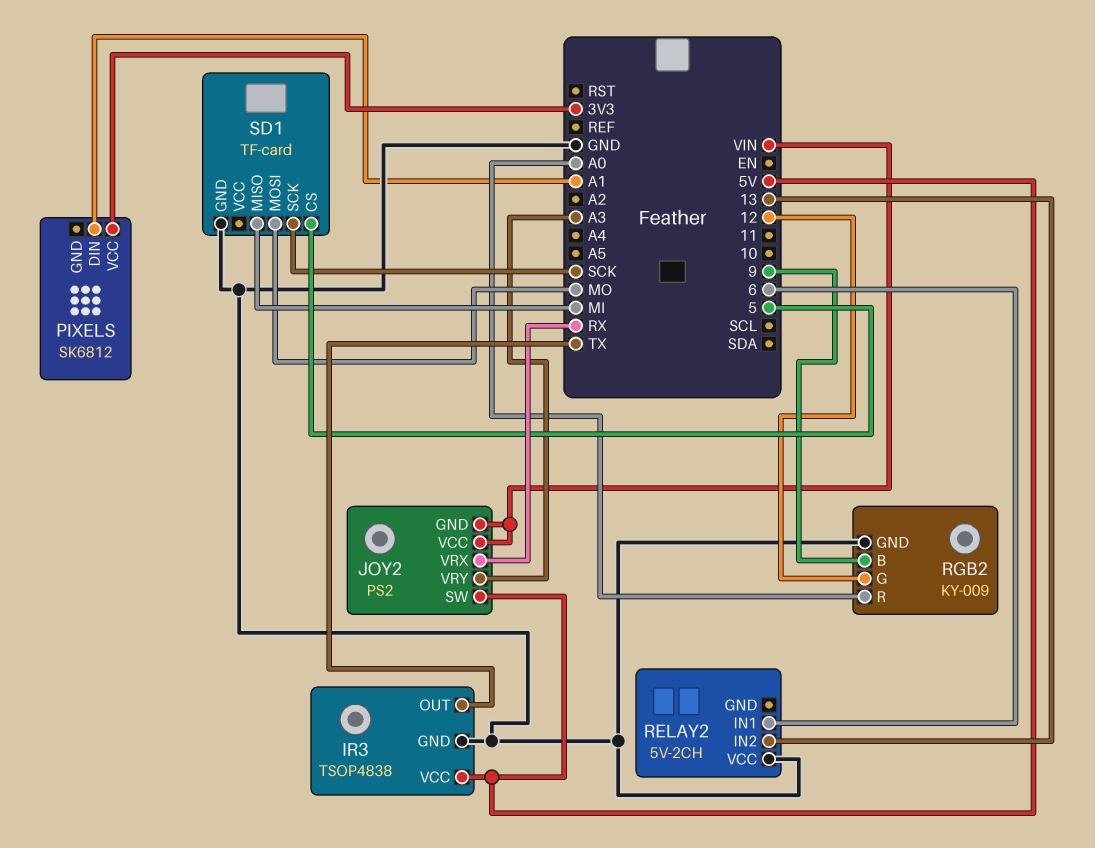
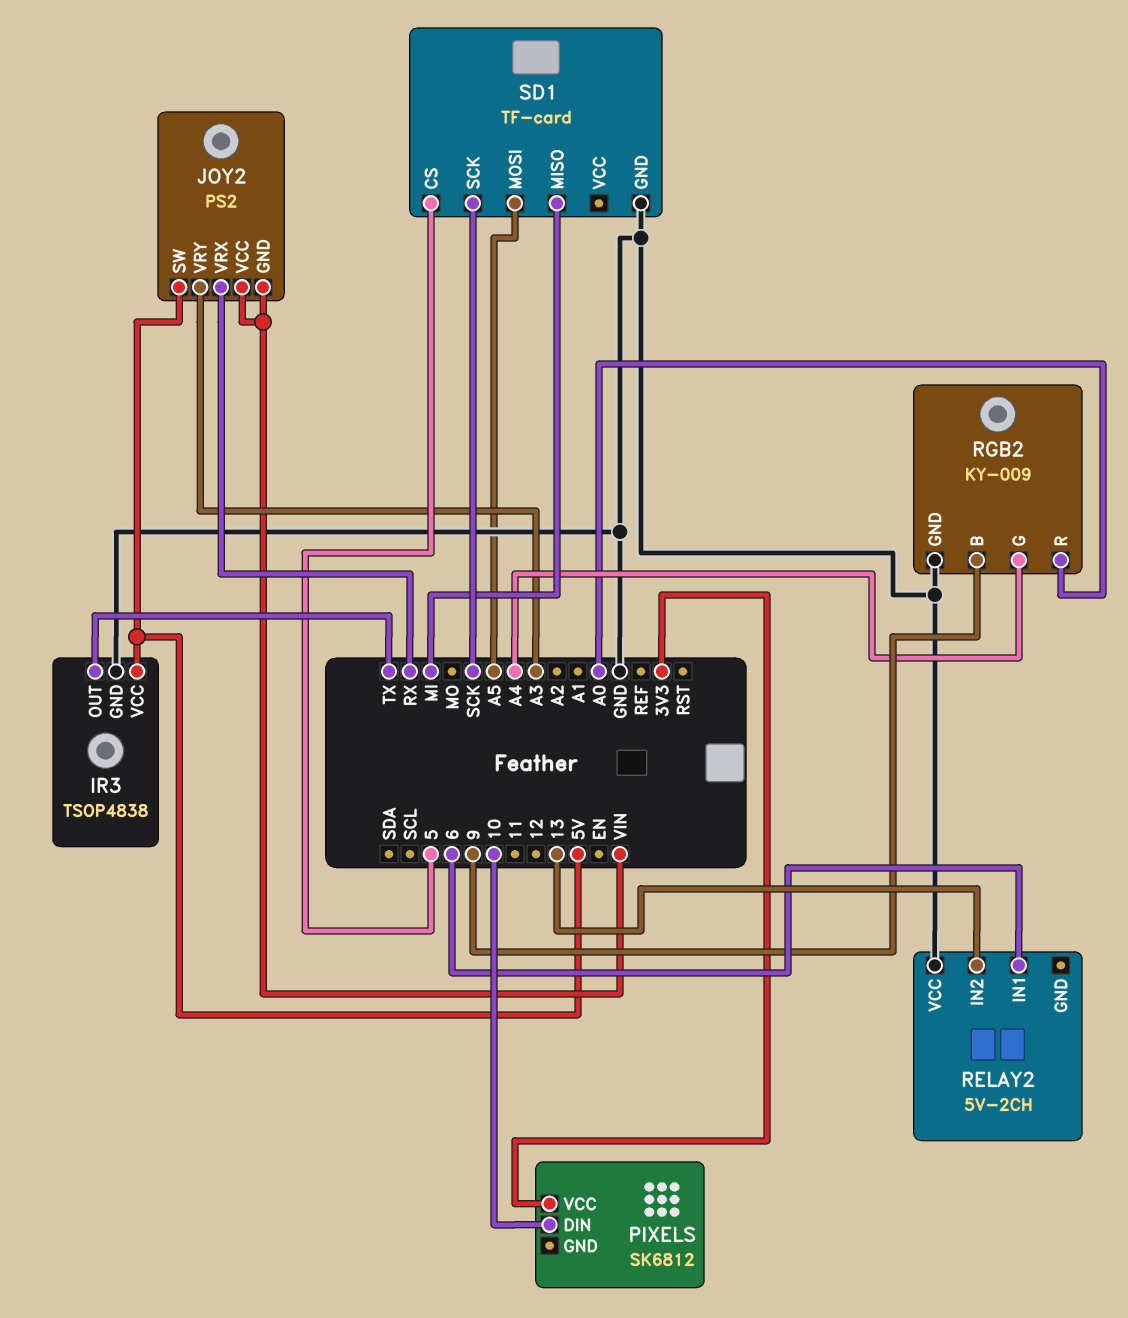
PIXELS pin DIN: A1 -> 10
RGB2 pin G: 12 -> A4
SD1 pin MOSI: MO -> A5

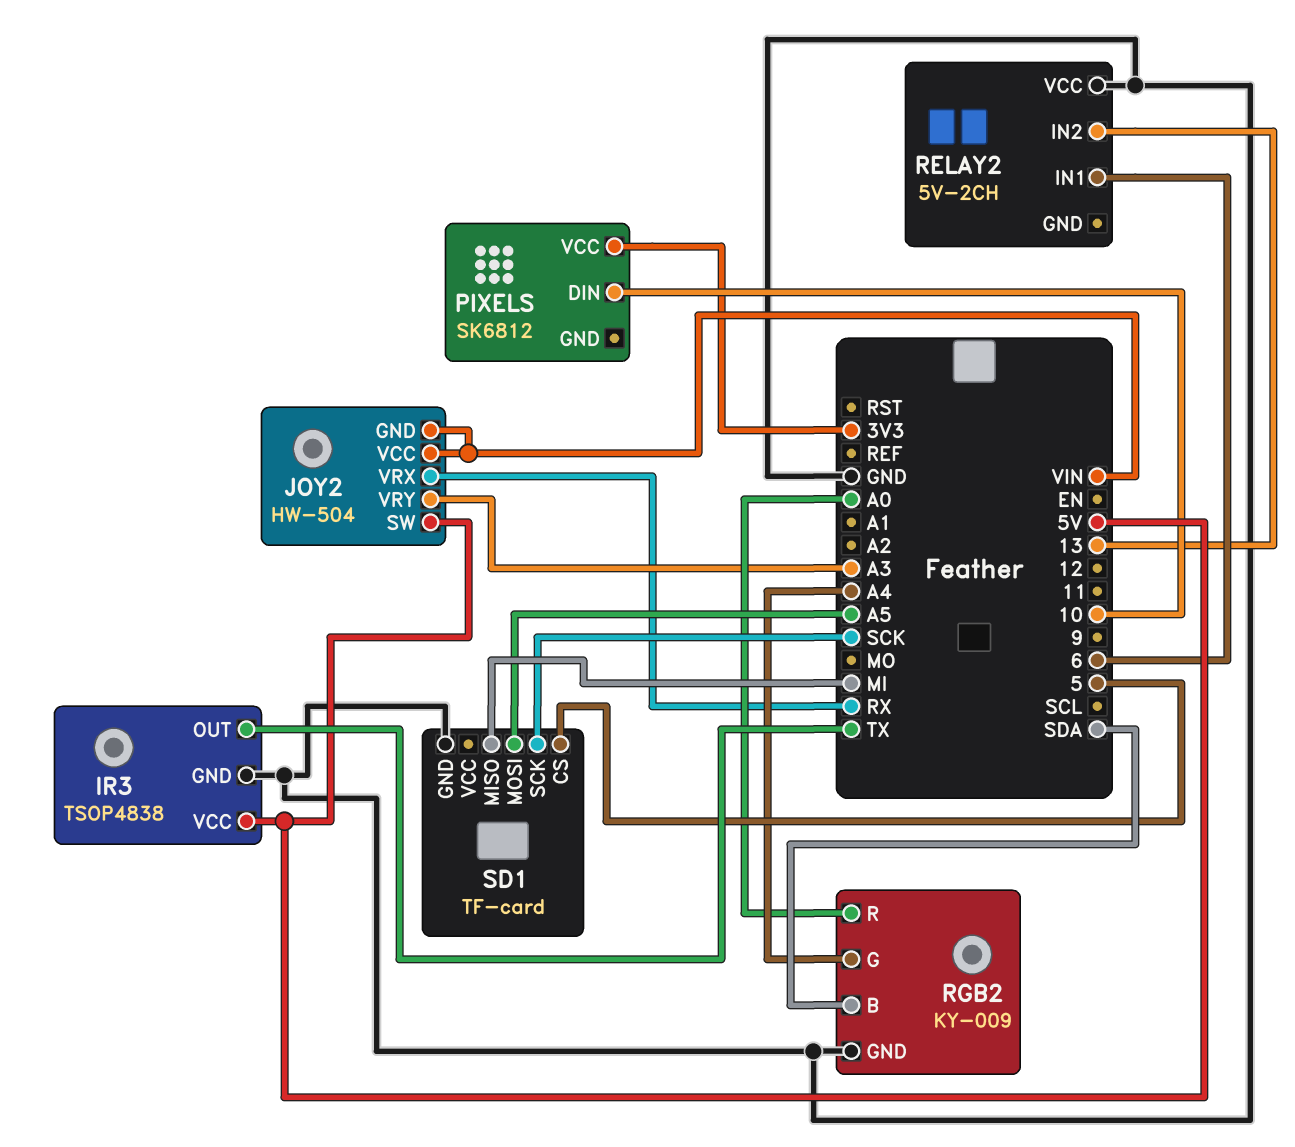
JOY2: PS2 -> HW-504
RGB2 pin B: 9 -> SDA

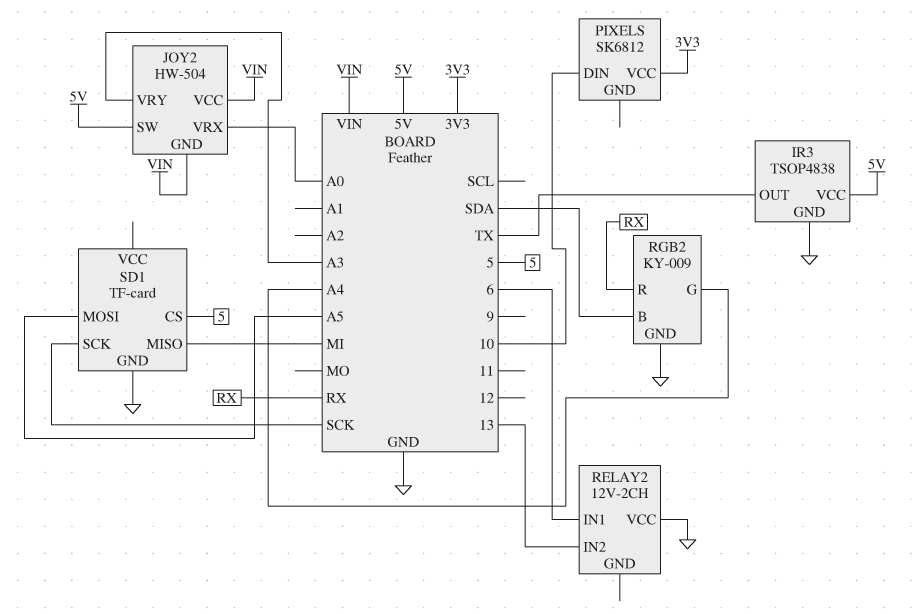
JOY2 pin VRX: RX -> A0
RELAY2: 5V-2CH -> 12V-2CH
RGB2 pin R: A0 -> RX

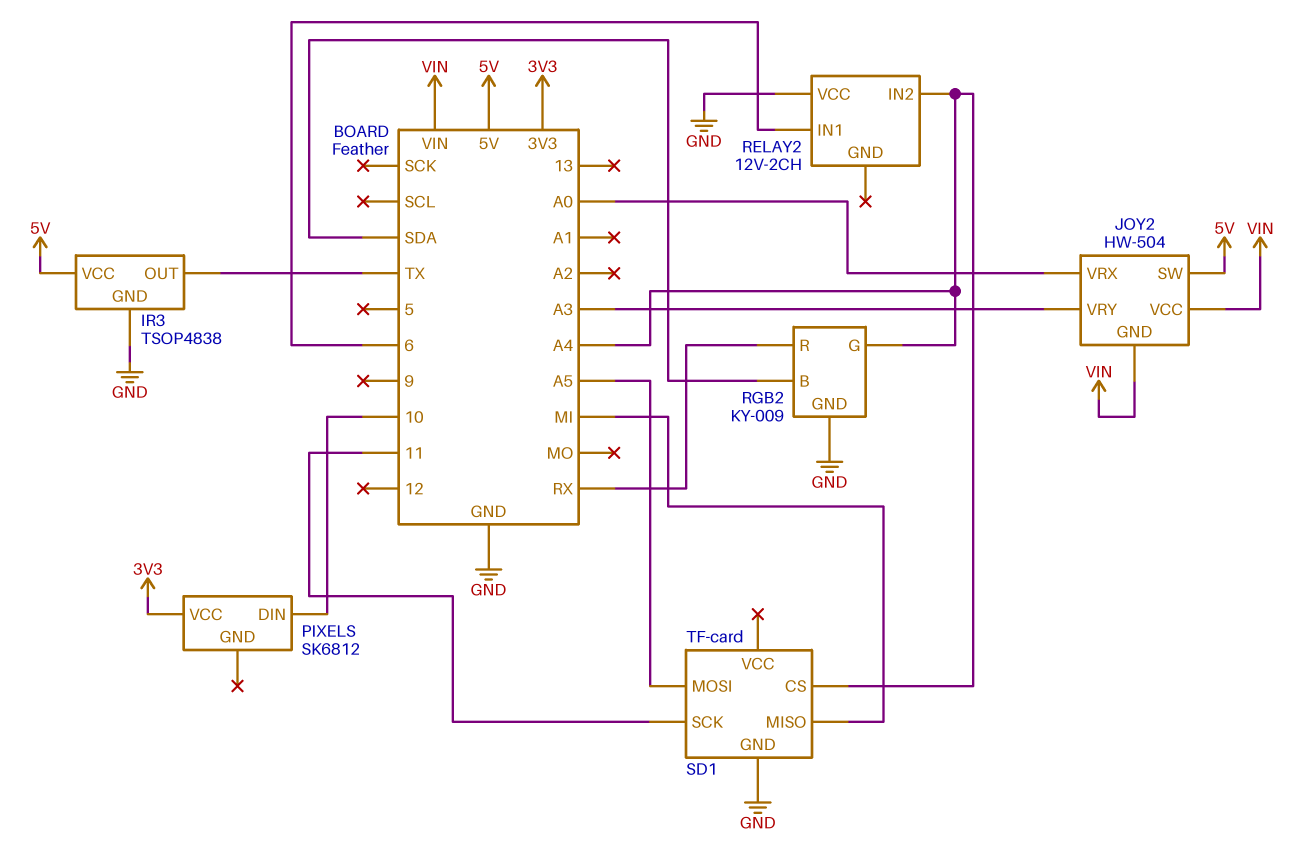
RELAY2 pin IN2: 13 -> A4
SD1 pin CS: 5 -> A4
SD1 pin SCK: SCK -> 11

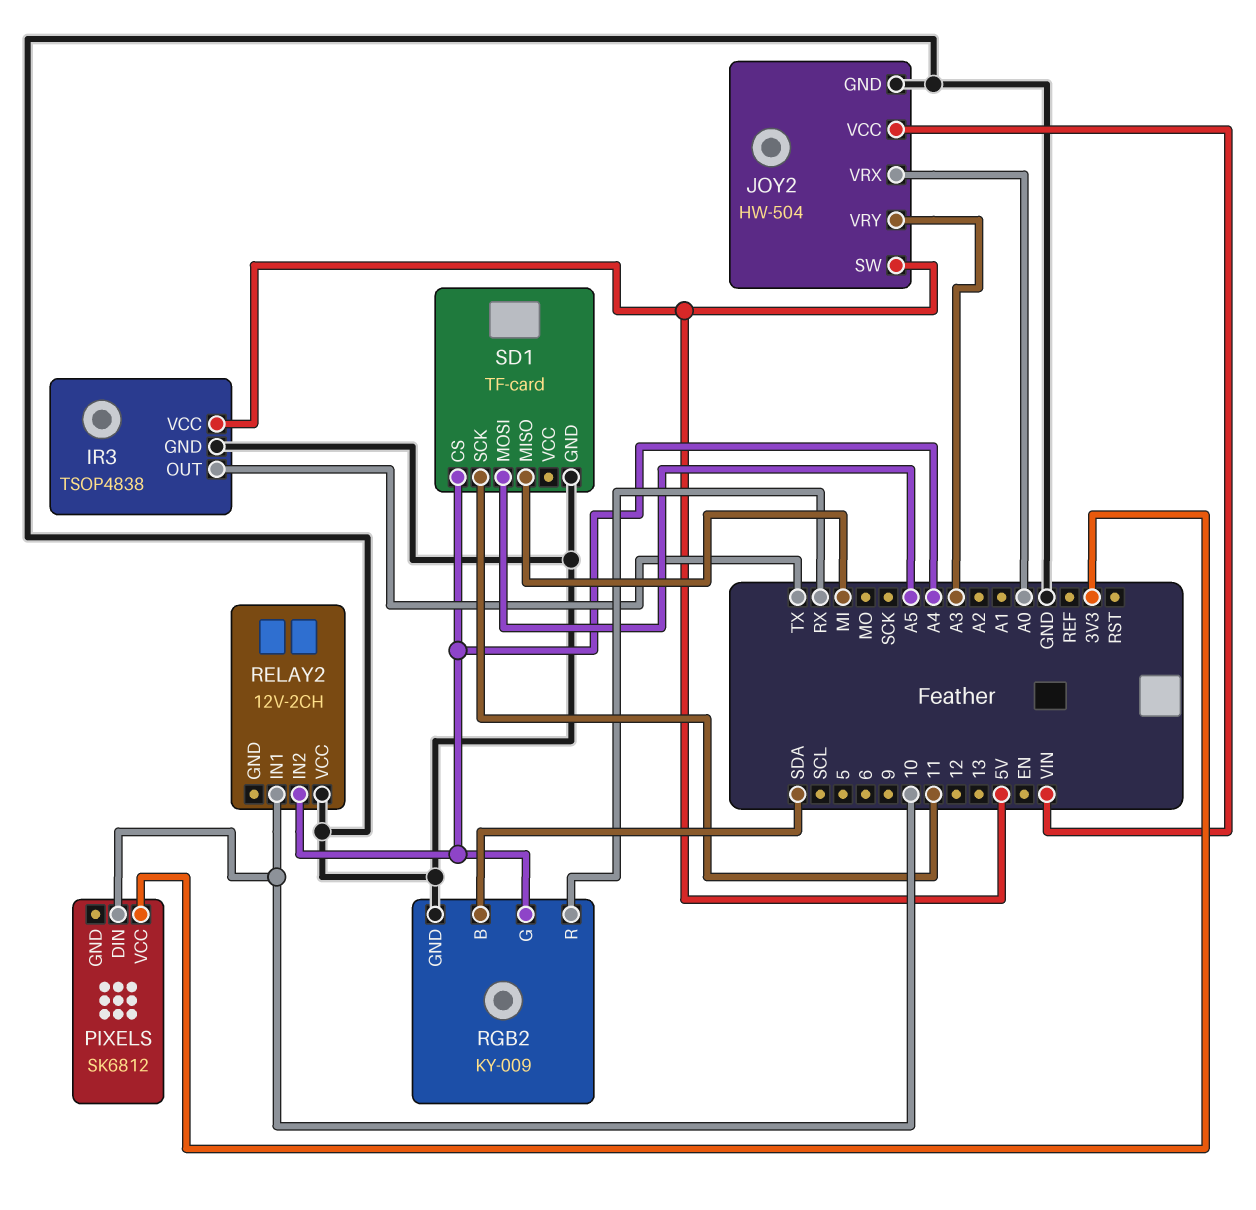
JOY2 pin GND: VIN -> GND
RELAY2 pin IN1: 6 -> 10

